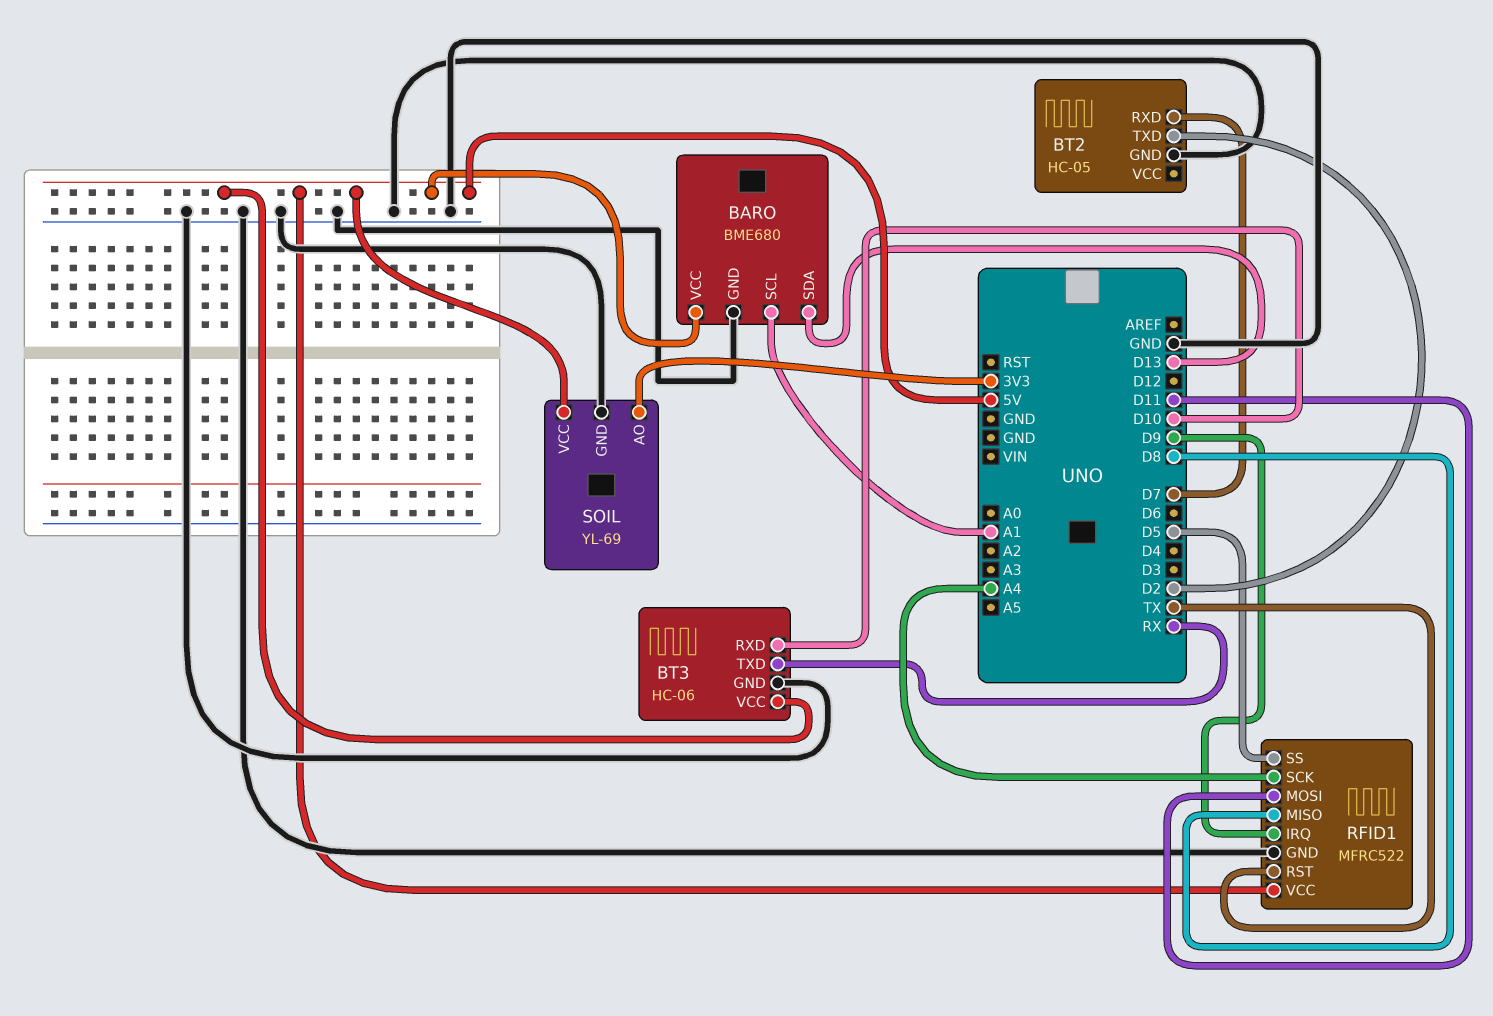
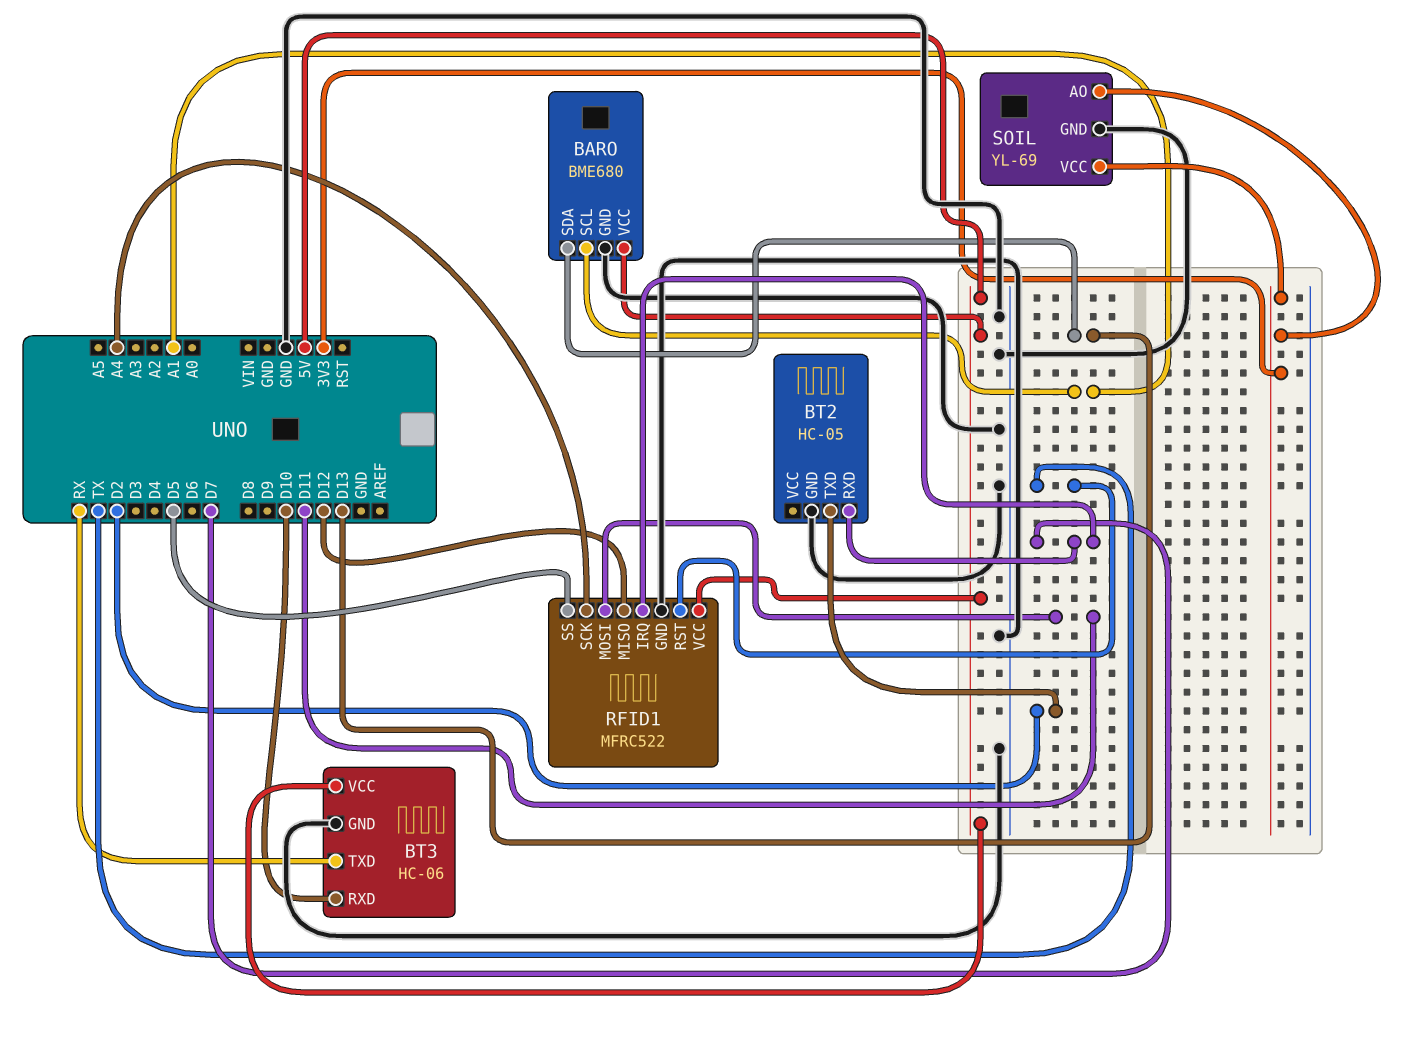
RFID1 pin IRQ: D9 -> D7
RFID1 pin MISO: D8 -> D12
SOIL pin VCC: 5V -> 3V3

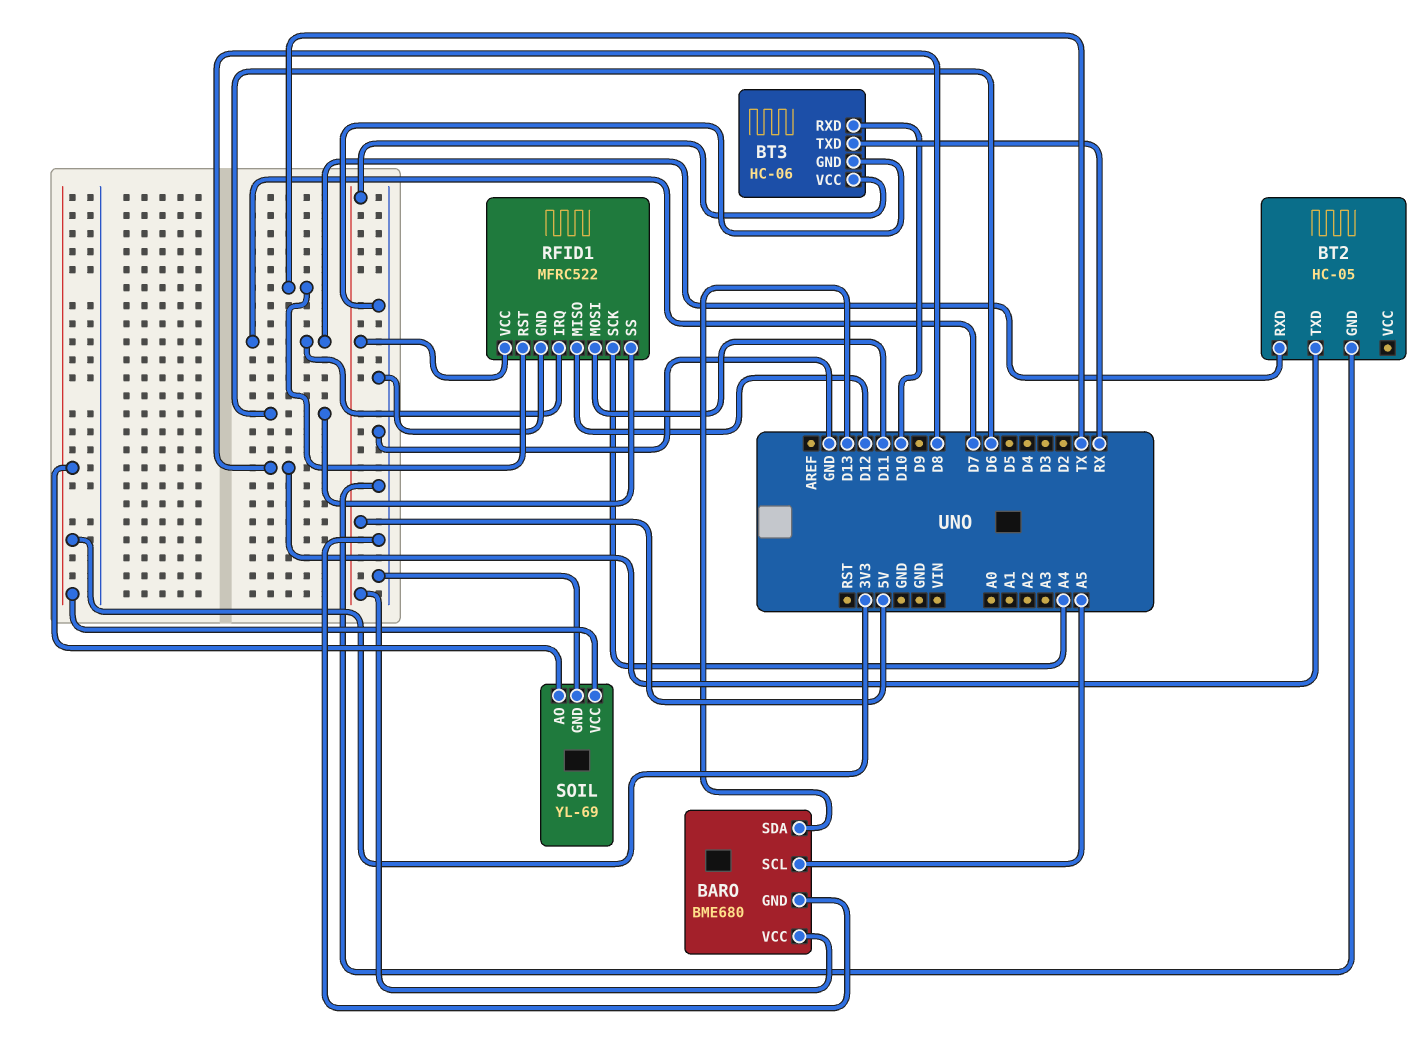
BARO pin SCL: A1 -> A5
BT2 pin TXD: D2 -> D8
RFID1 pin SS: D5 -> D6

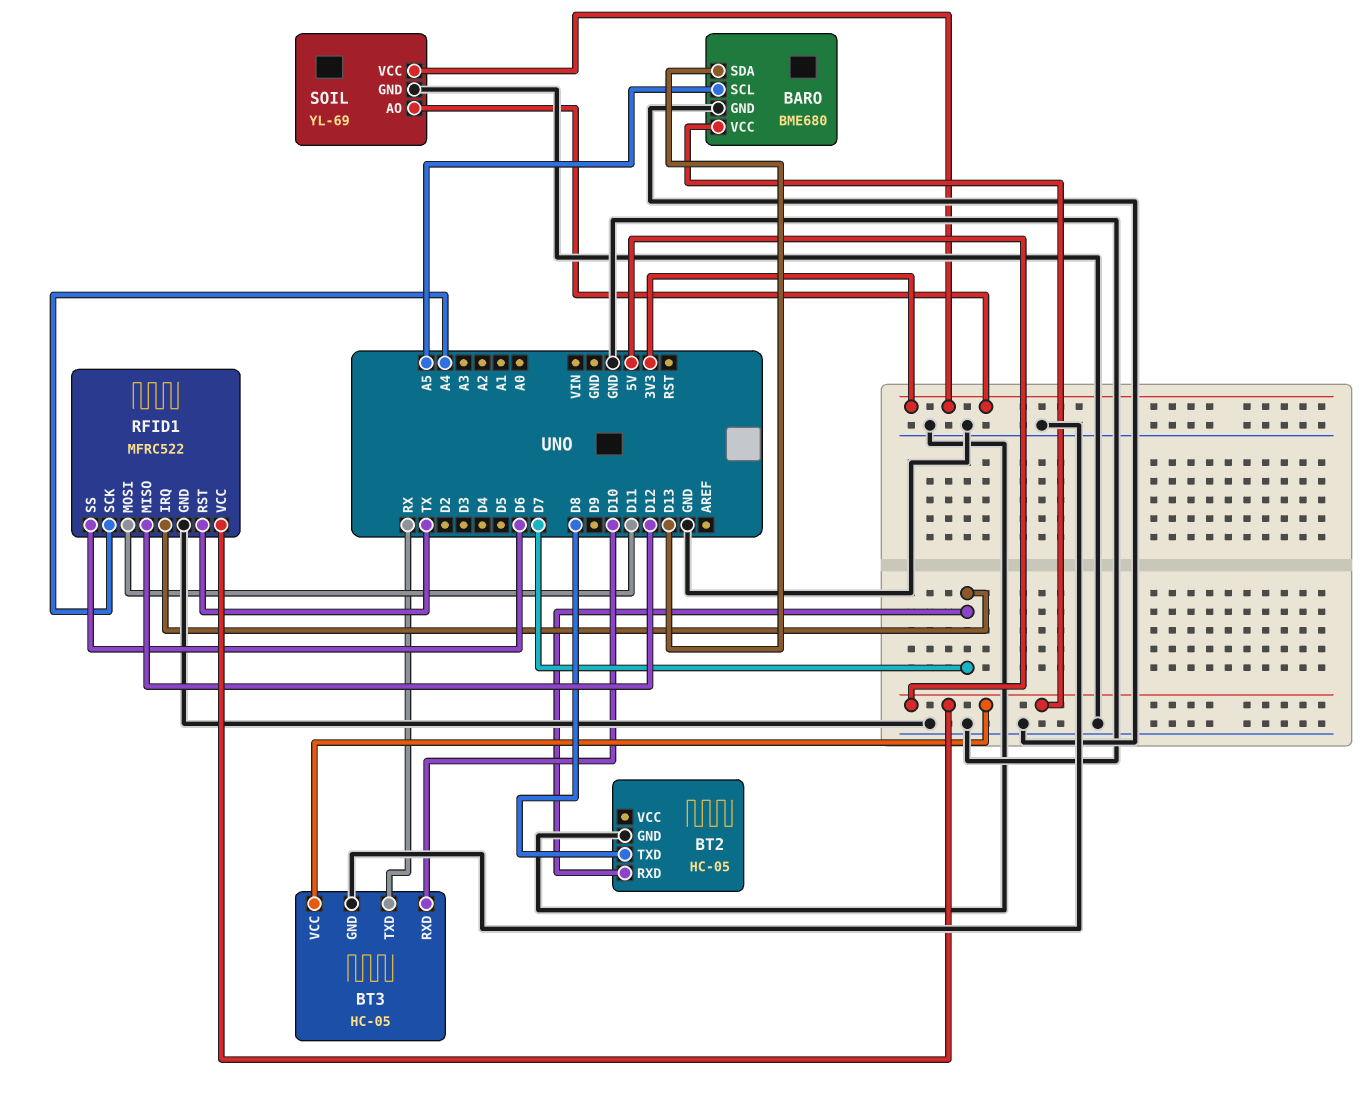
BT3: HC-06 -> HC-05

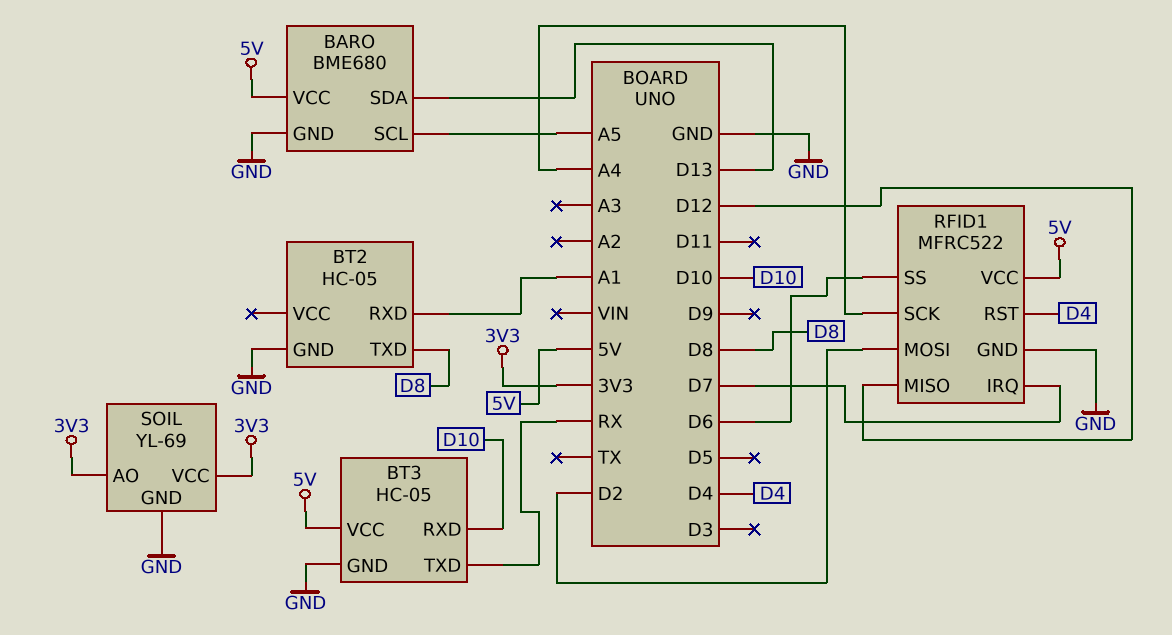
BT2 pin RXD: D7 -> A1
RFID1 pin MOSI: D11 -> D2
RFID1 pin RST: TX -> D4

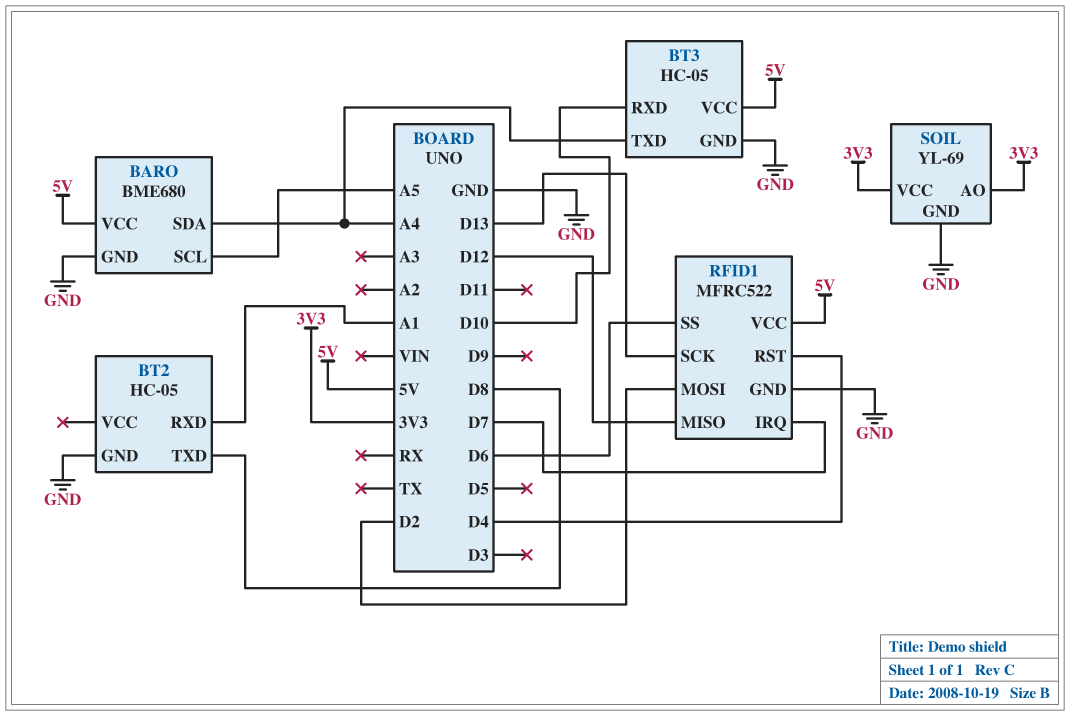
BARO pin SDA: D13 -> A4
BT3 pin TXD: RX -> A4
RFID1 pin SCK: A4 -> D13

